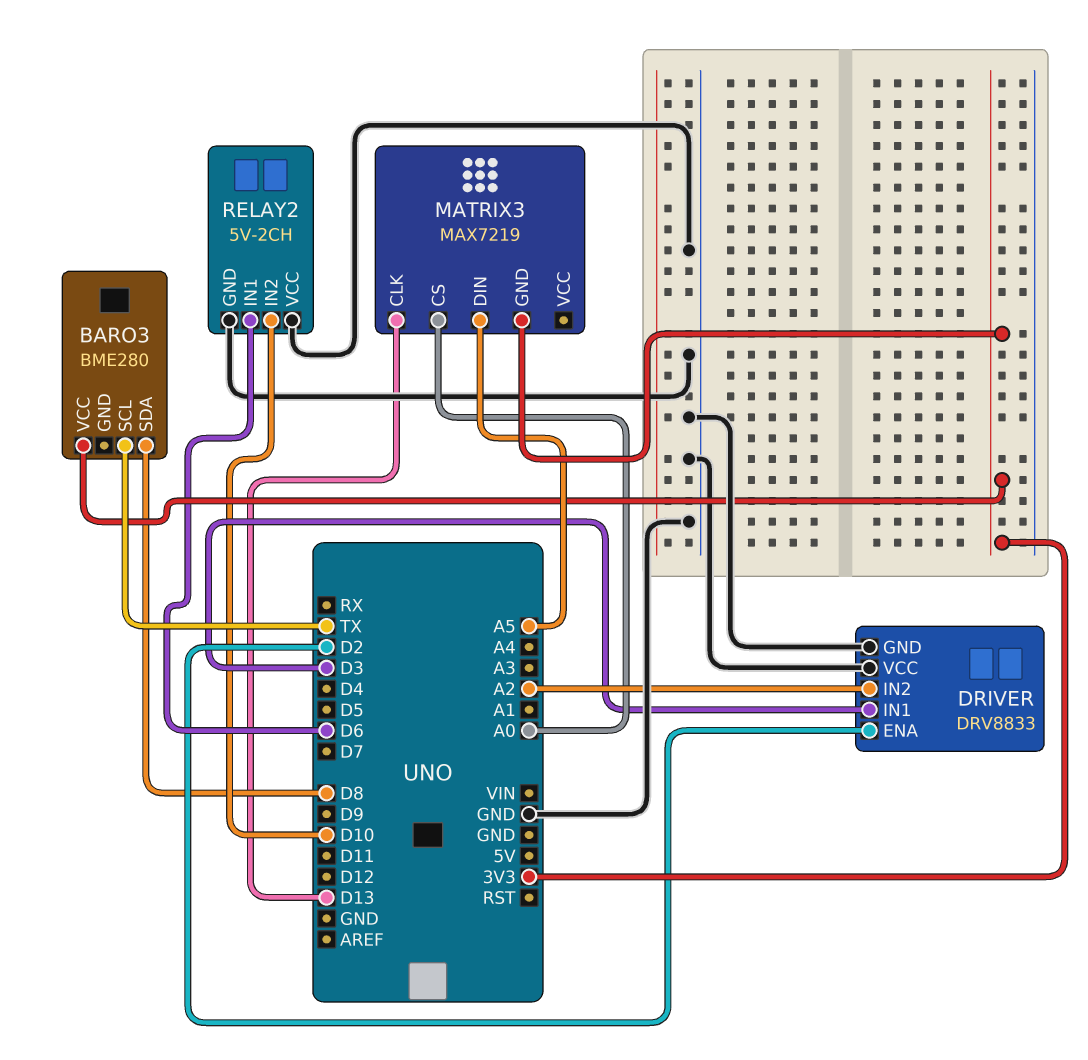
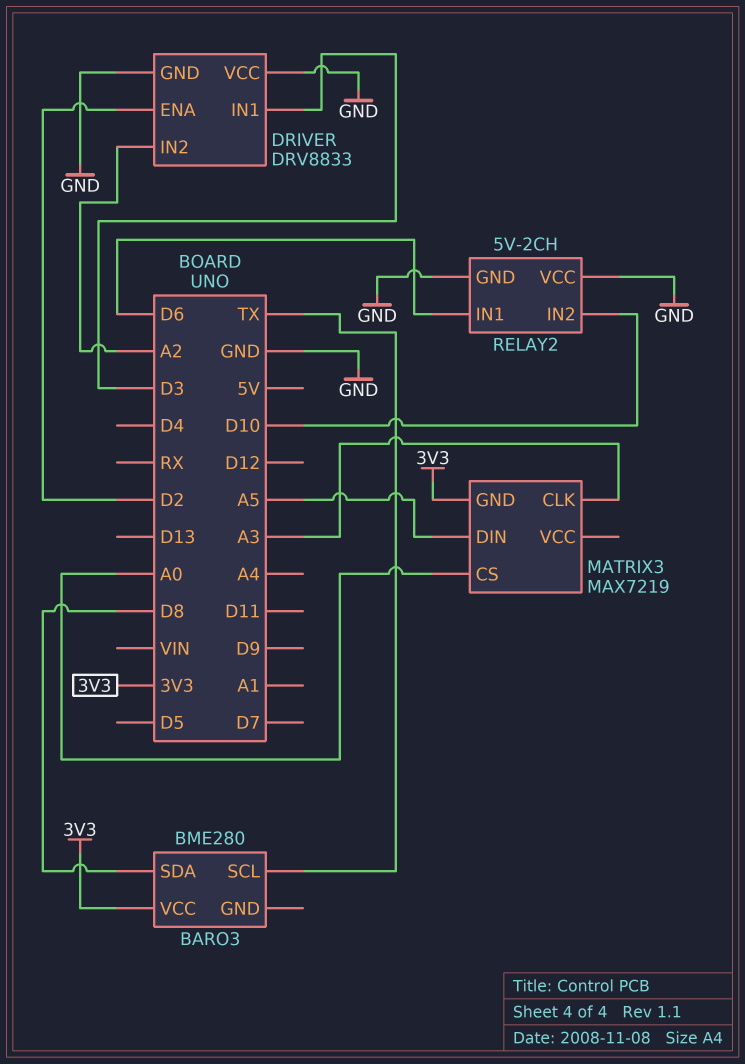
MATRIX3 pin CLK: D13 -> A3

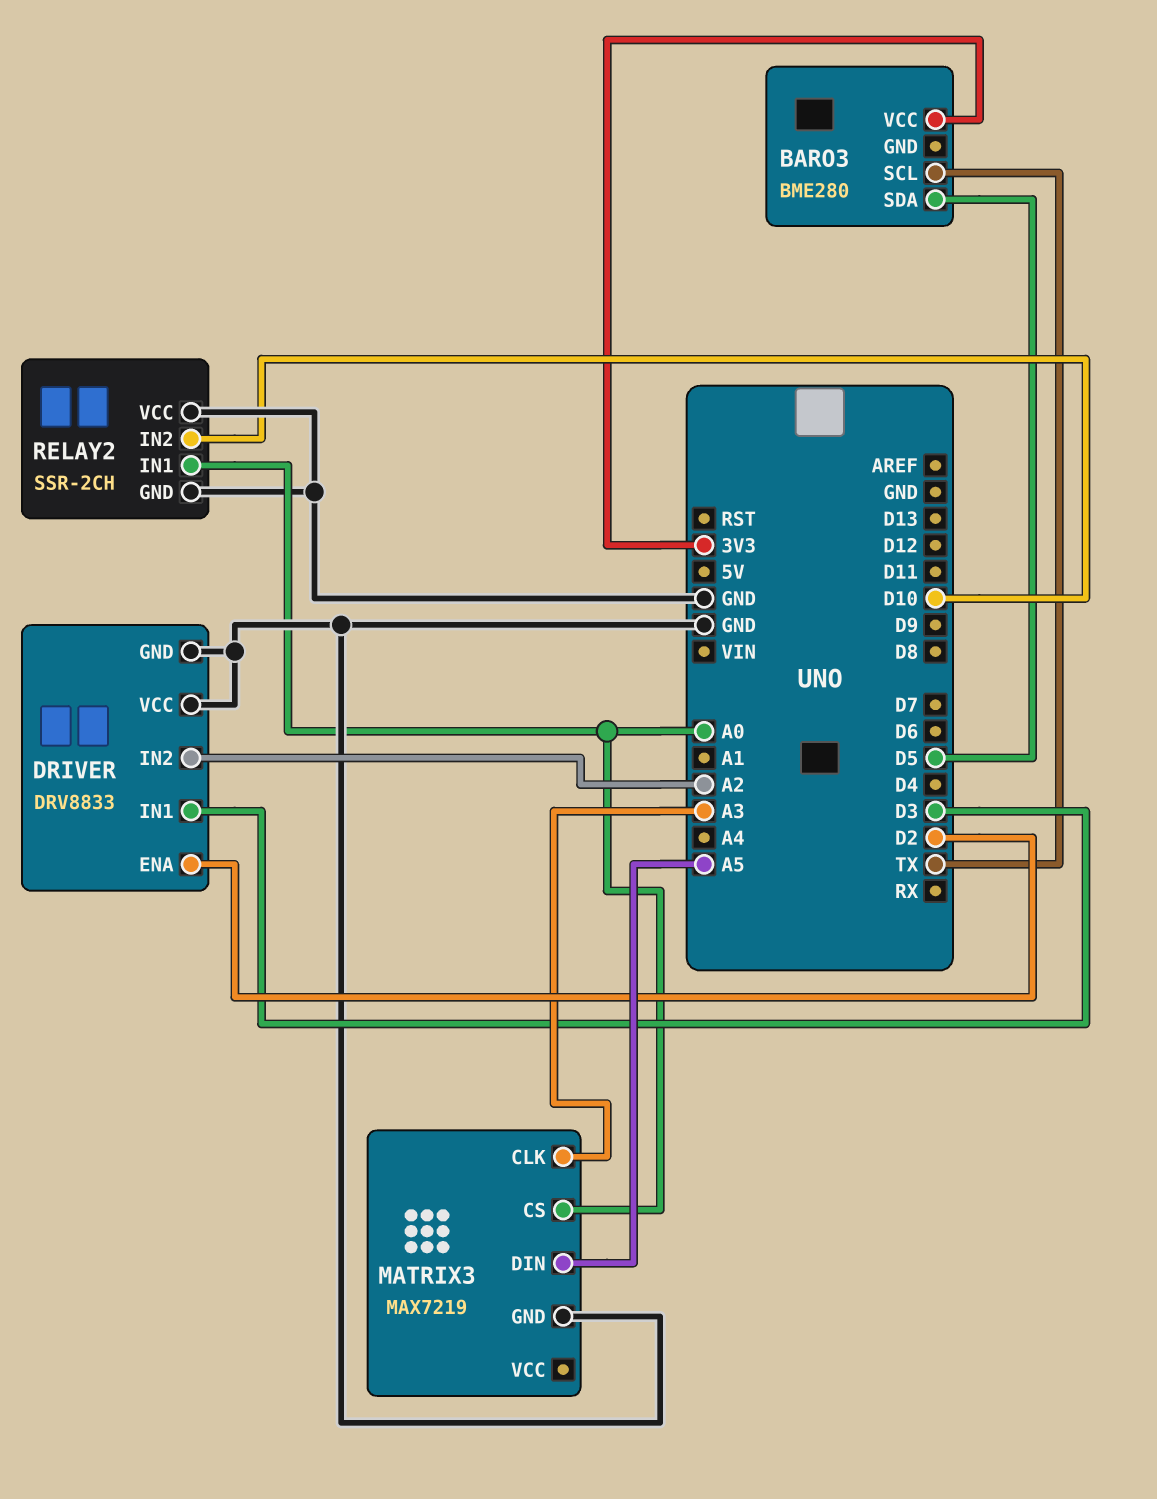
BARO3 pin SDA: D8 -> D5
MATRIX3 pin GND: 3V3 -> GND
RELAY2: 5V-2CH -> SSR-2CH
RELAY2 pin IN1: D6 -> A0

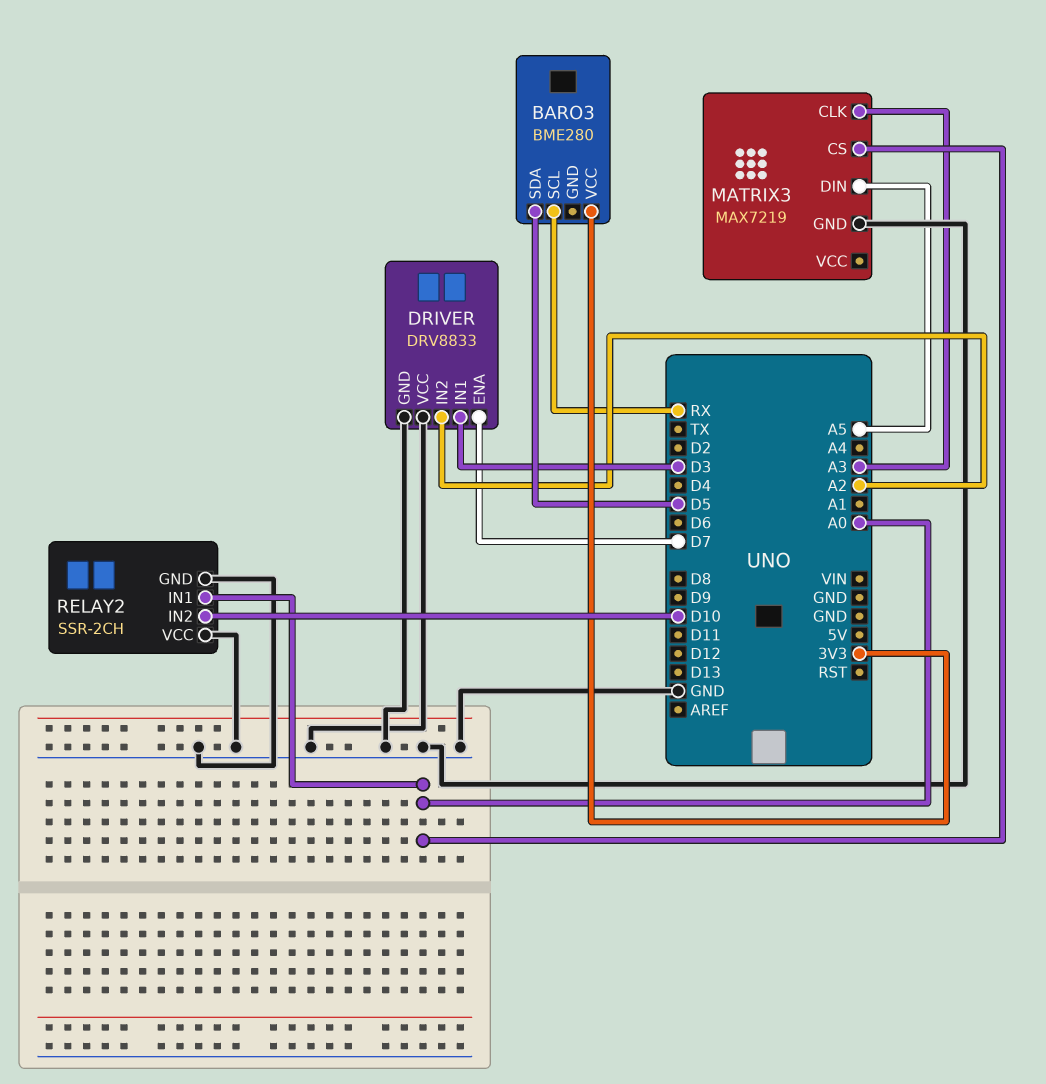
BARO3 pin SCL: TX -> RX
DRIVER pin ENA: D2 -> D7

